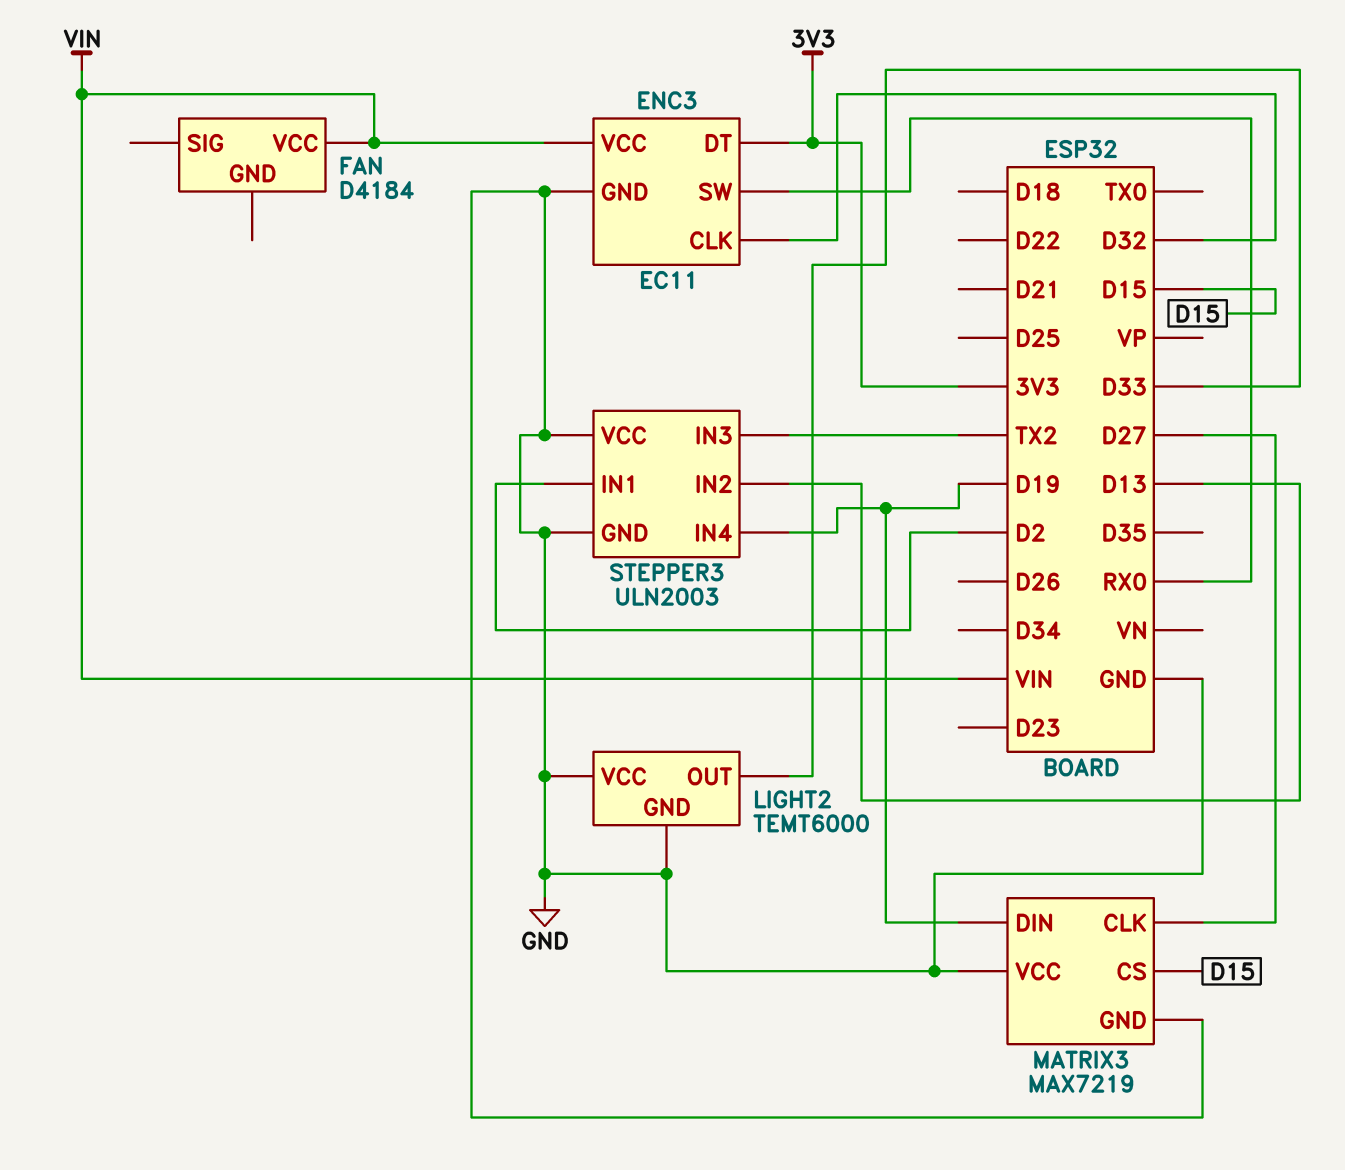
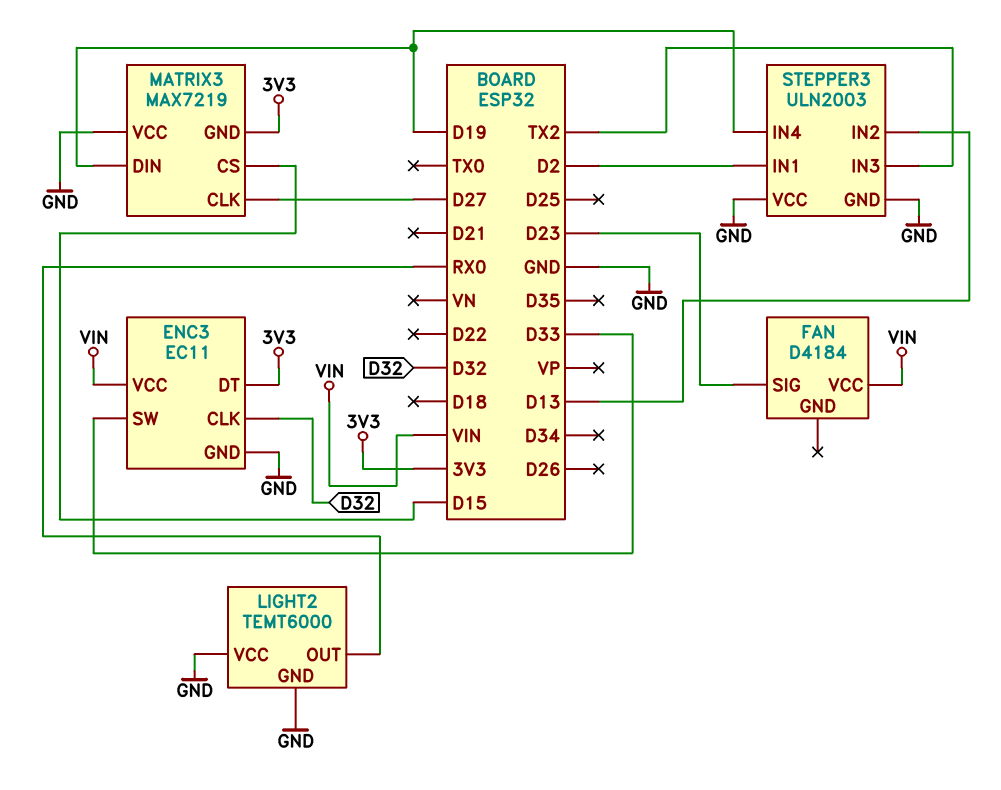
ENC3 pin SW: RX0 -> D33
FAN pin SIG: none -> D23
LIGHT2 pin OUT: D33 -> RX0
MATRIX3 pin GND: GND -> 3V3

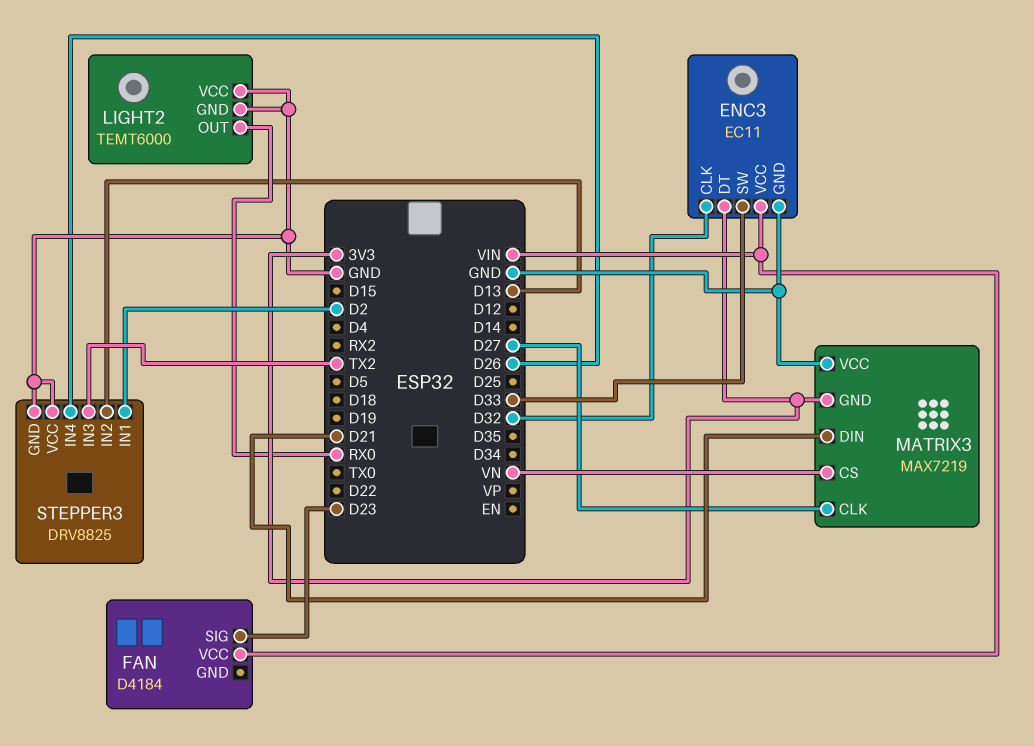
MATRIX3 pin CS: D15 -> VN
MATRIX3 pin DIN: D19 -> D21
STEPPER3: ULN2003 -> DRV8825
STEPPER3 pin IN4: D19 -> D26

